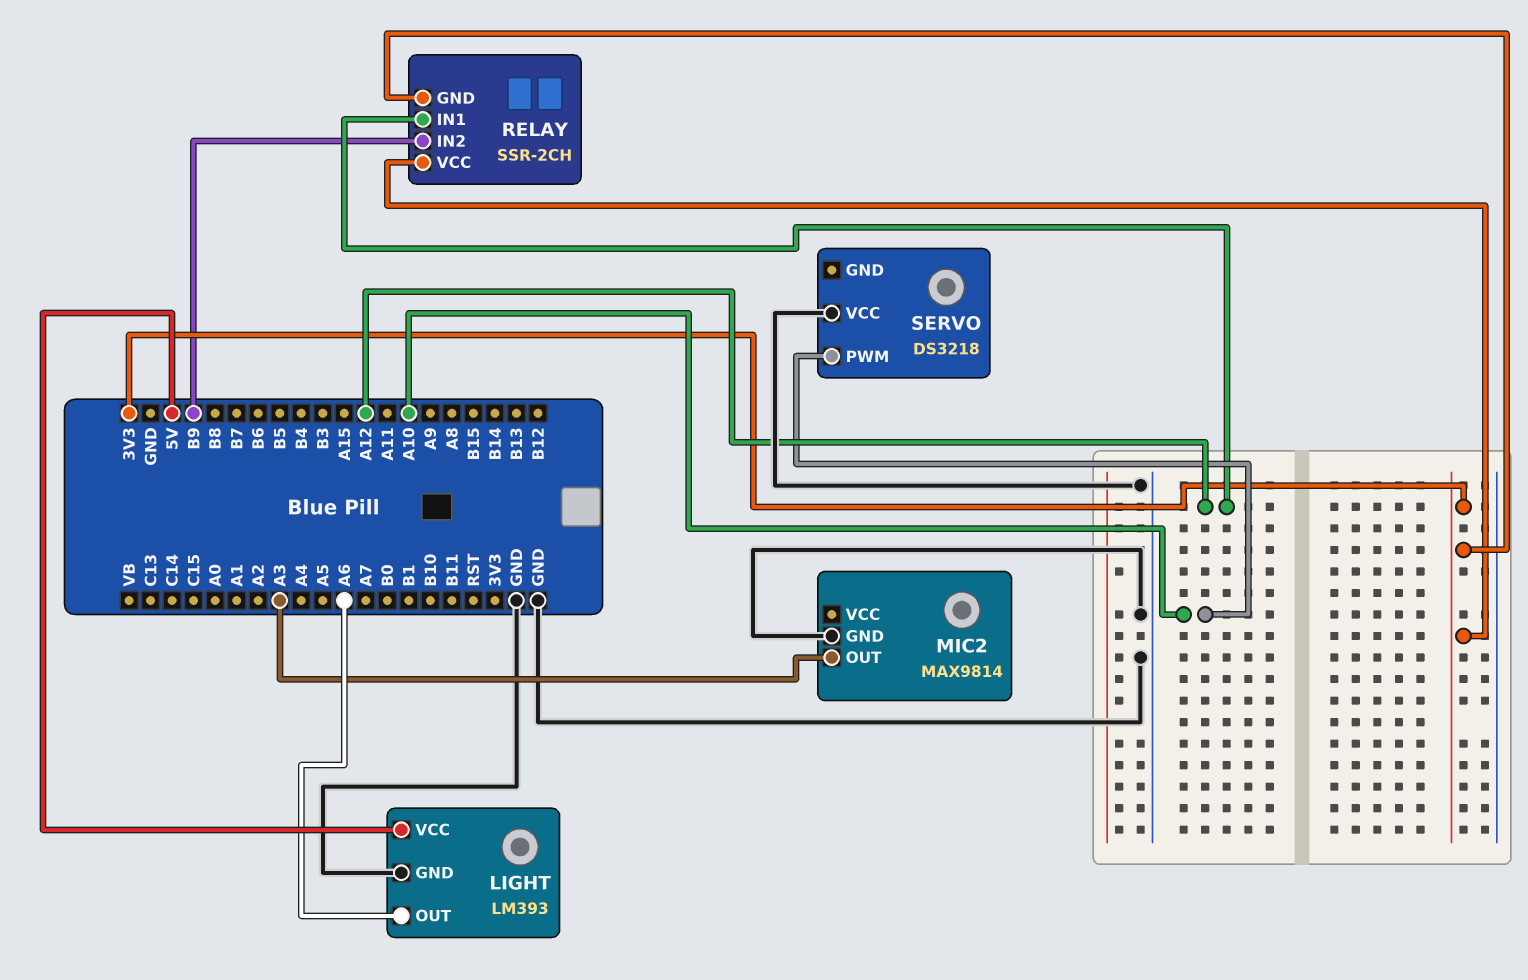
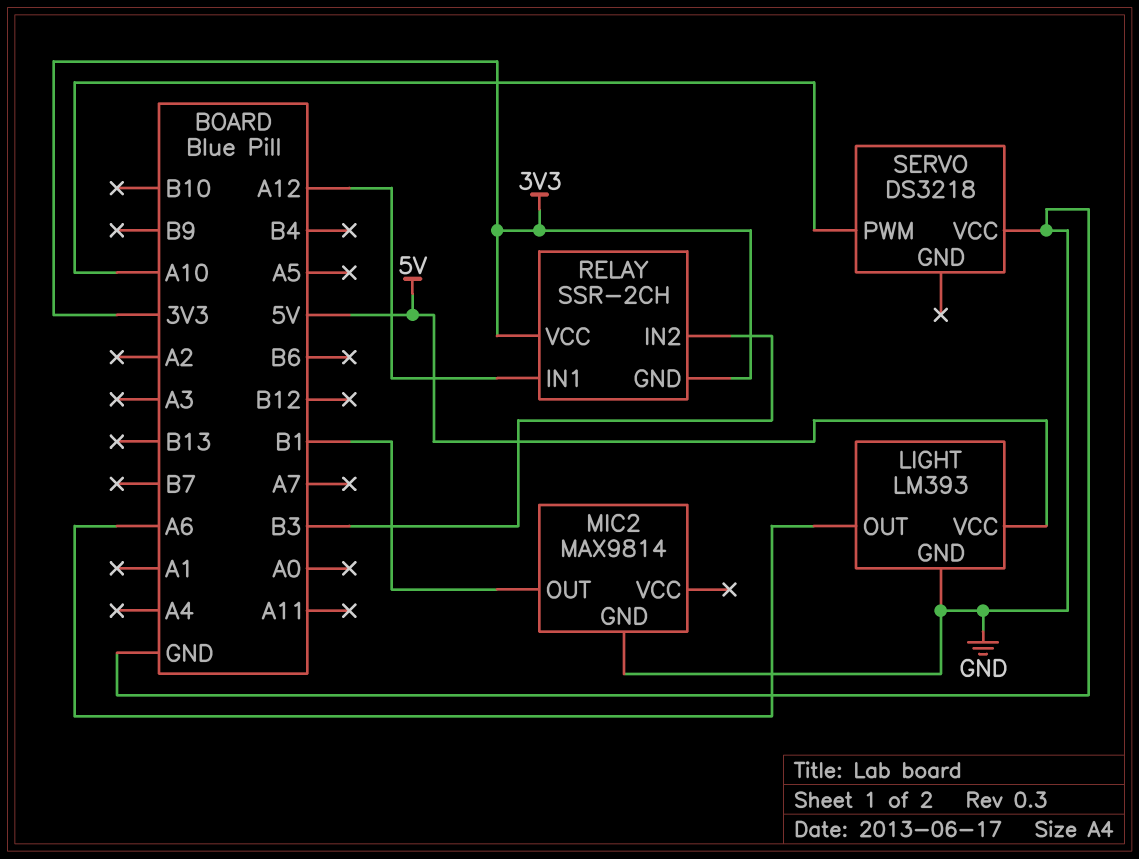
MIC2 pin OUT: A3 -> B1
RELAY pin IN2: B9 -> B3

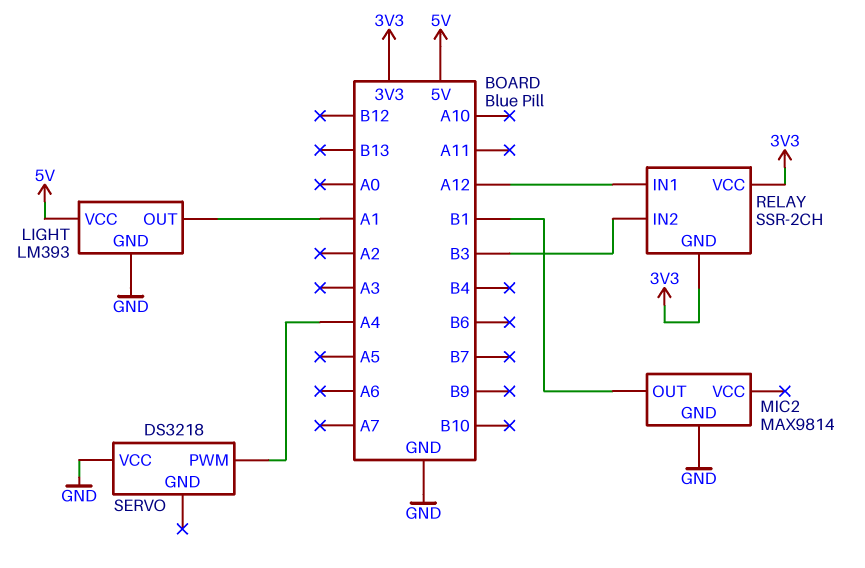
LIGHT pin OUT: A6 -> A1
SERVO pin PWM: A10 -> A4

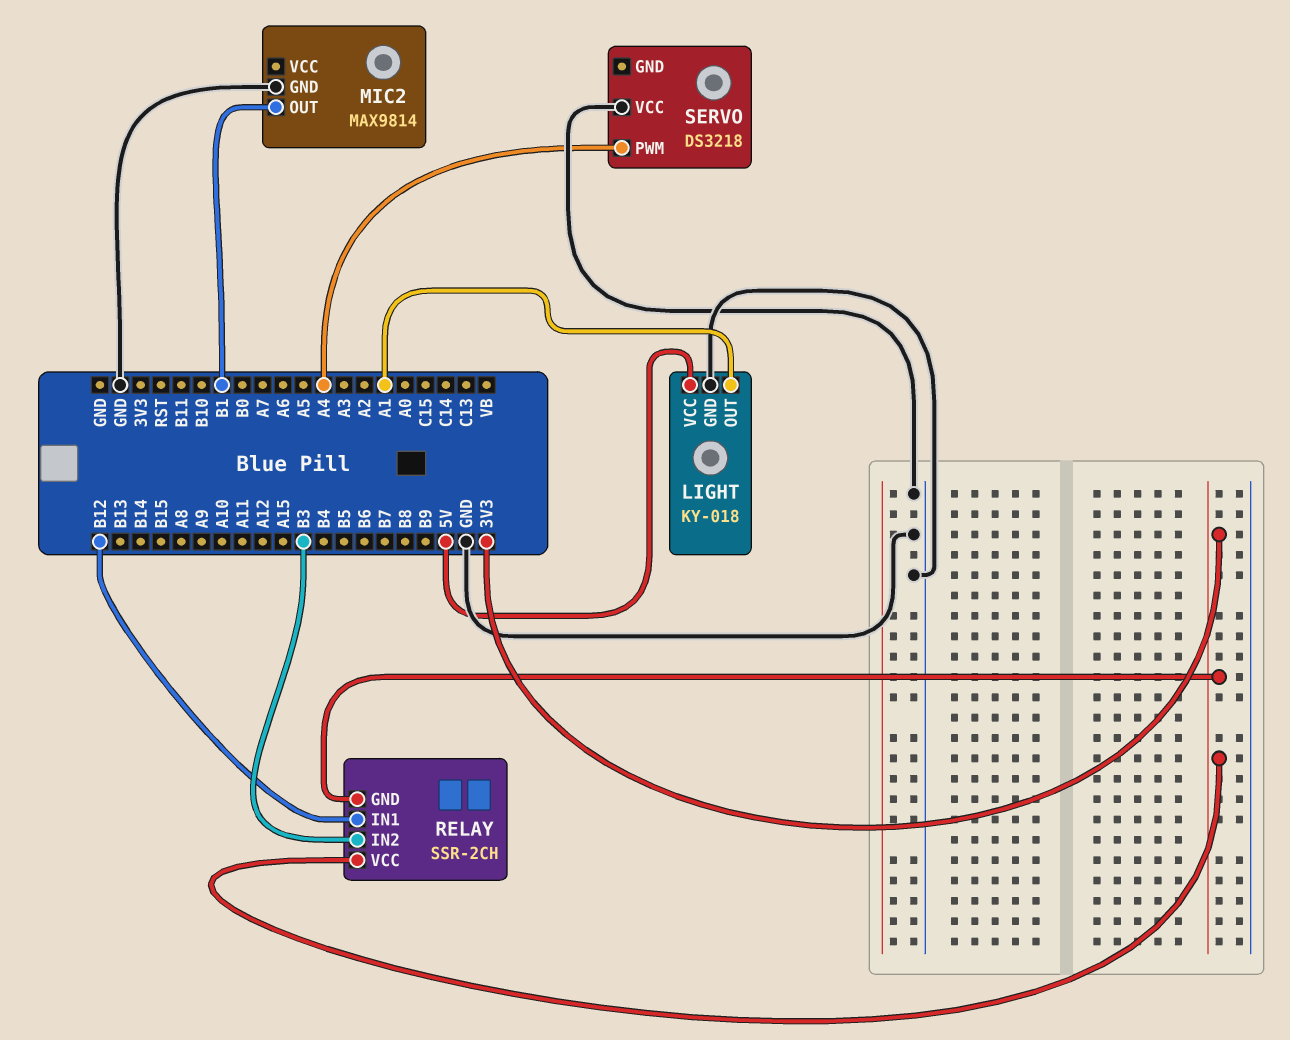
LIGHT: LM393 -> KY-018
RELAY pin IN1: A12 -> B12

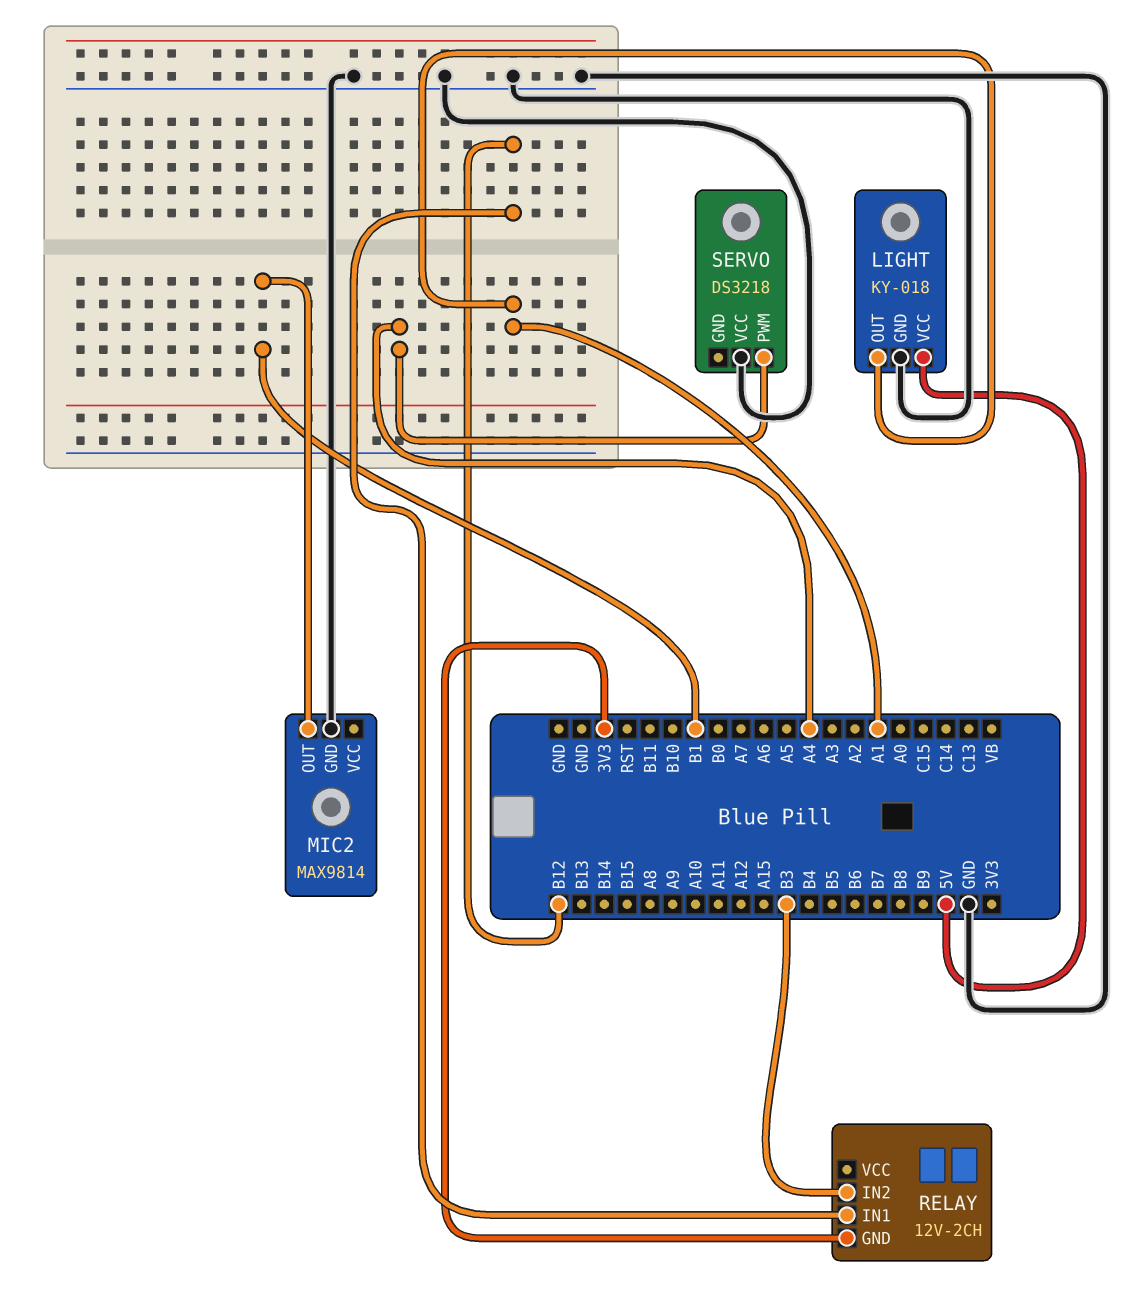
RELAY: SSR-2CH -> 12V-2CH
RELAY pin VCC: 3V3 -> none

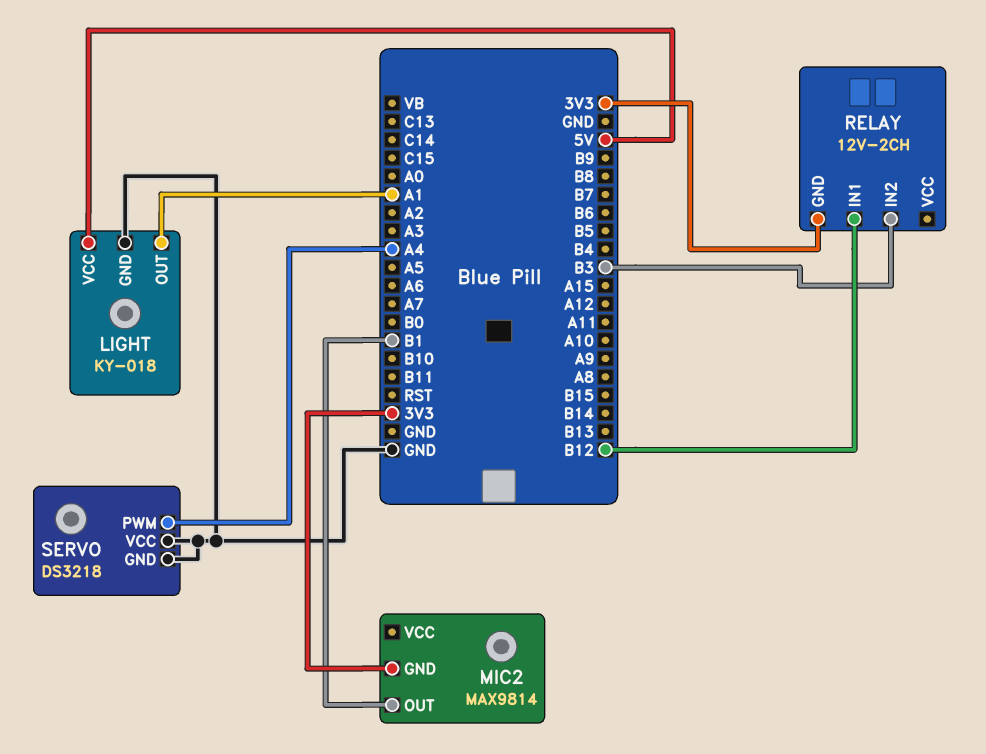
MIC2 pin GND: GND -> 3V3
SERVO pin GND: none -> GND

